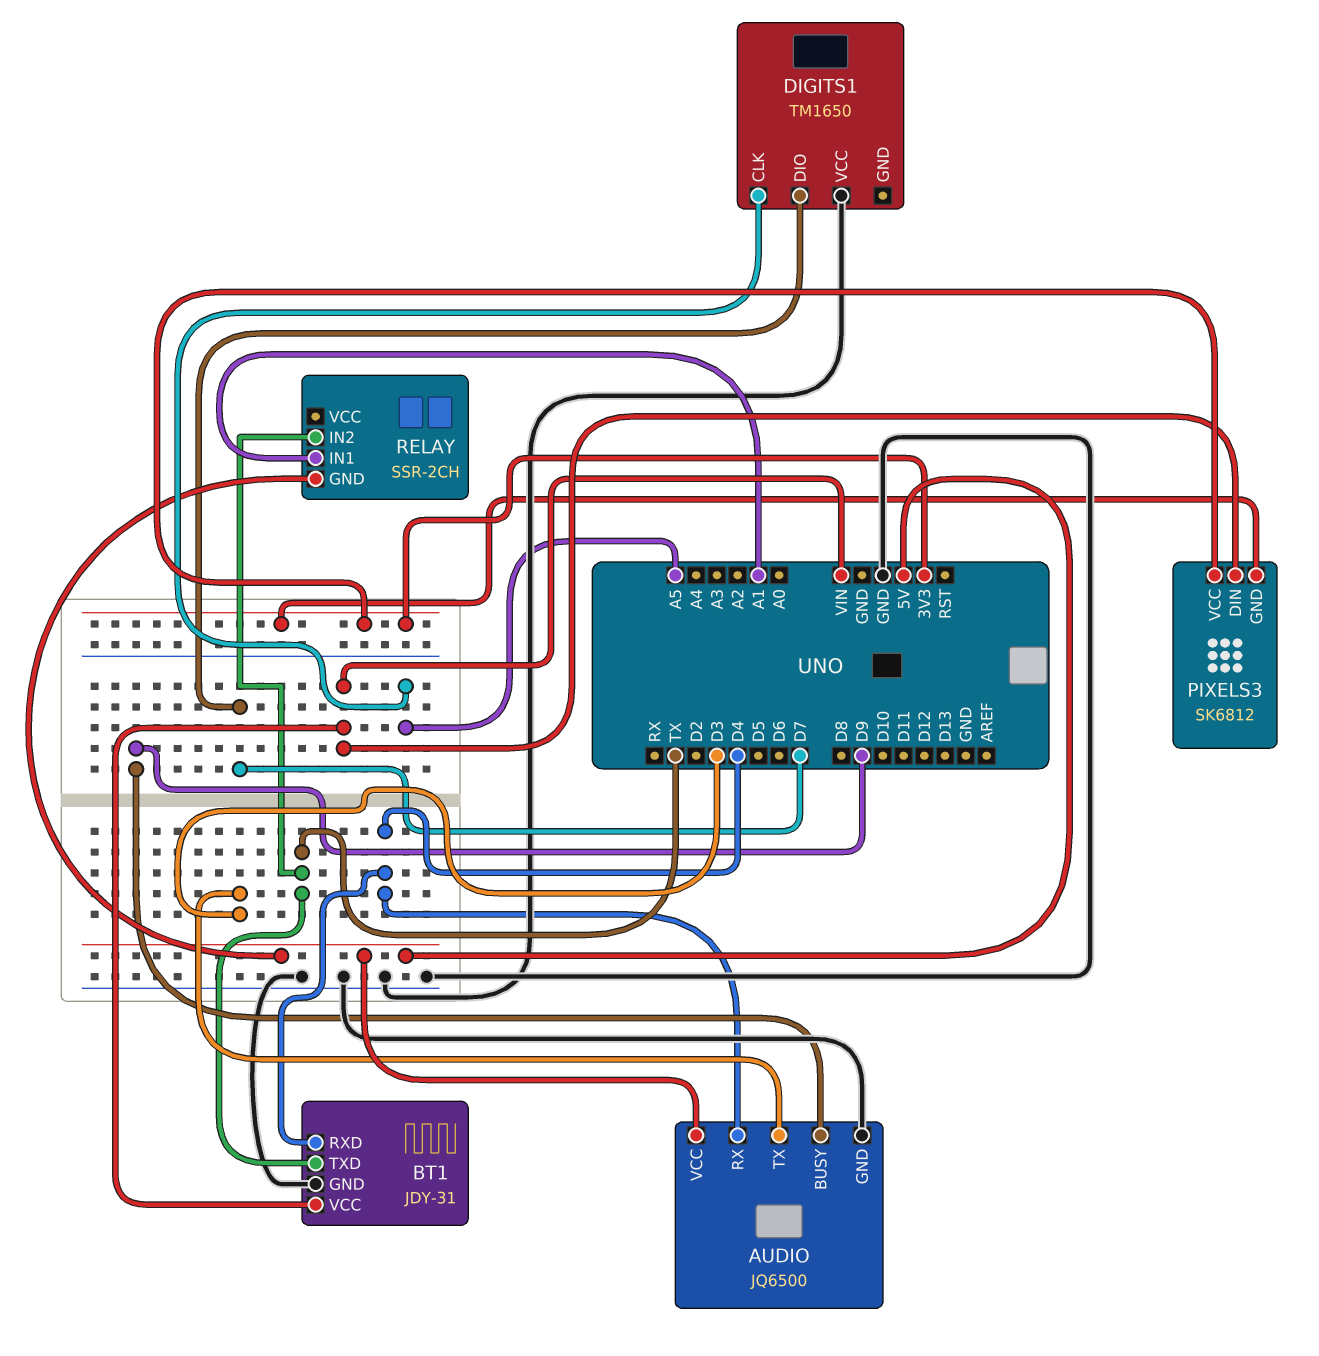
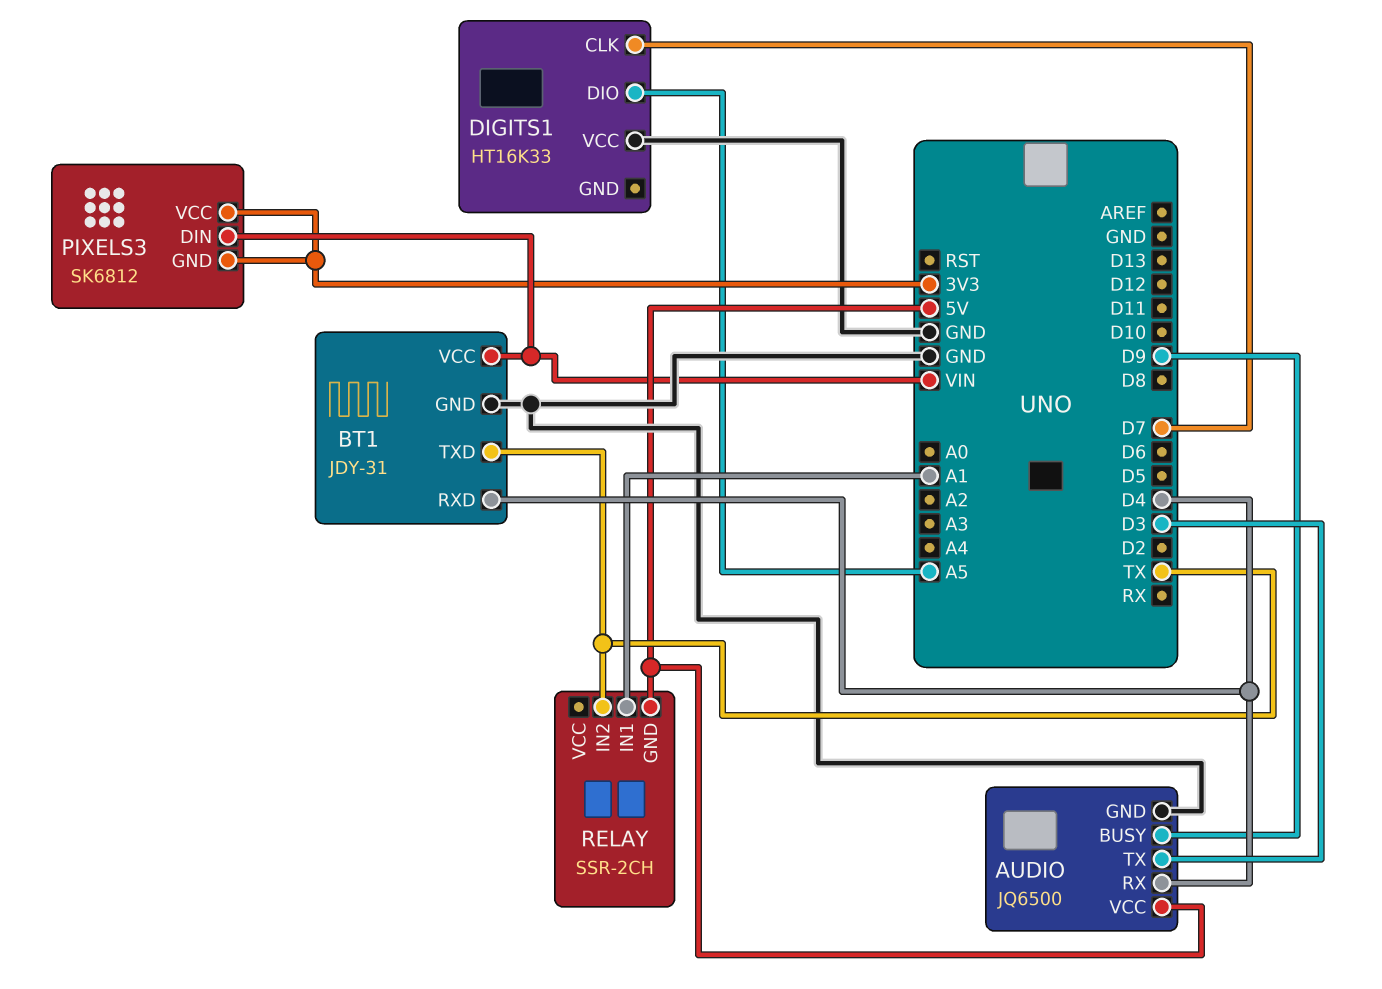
DIGITS1: TM1650 -> HT16K33
DIGITS1 pin CLK: A5 -> D7
DIGITS1 pin DIO: D7 -> A5

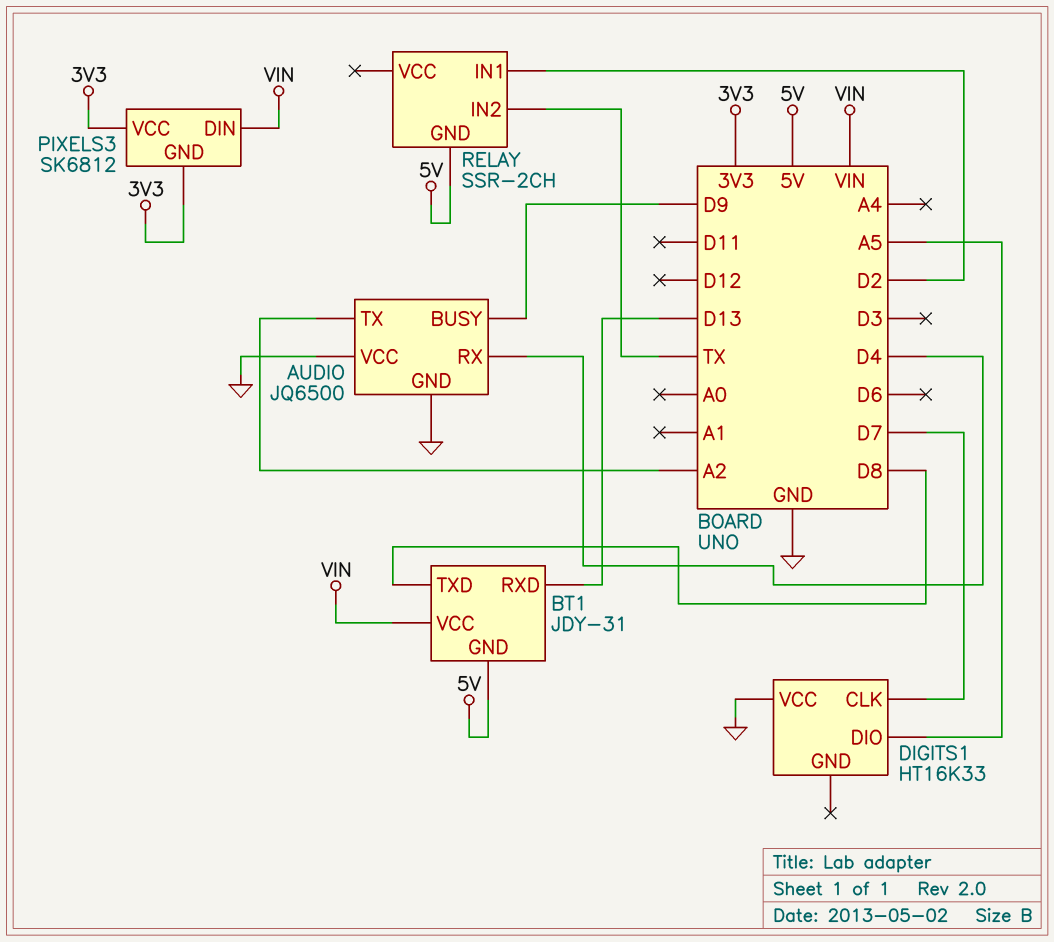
AUDIO pin TX: D3 -> A2
AUDIO pin VCC: 5V -> GND
BT1 pin GND: GND -> 5V
BT1 pin RXD: D4 -> D13
BT1 pin TXD: TX -> D8
RELAY pin IN1: A1 -> D2

